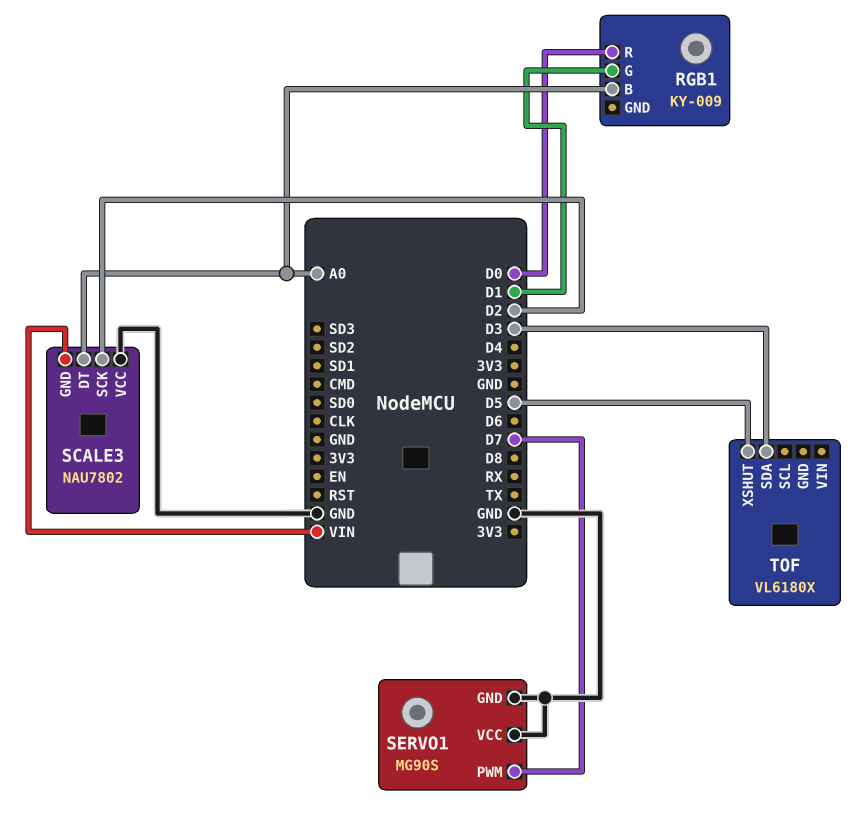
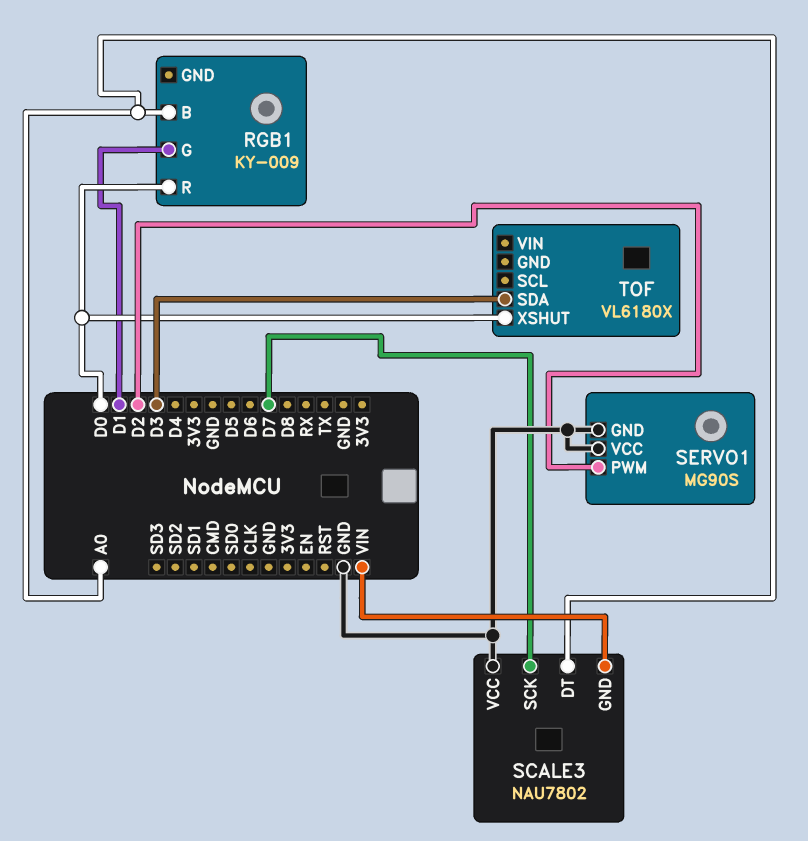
SCALE3 pin SCK: D2 -> D7
SERVO1 pin PWM: D7 -> D2
TOF pin XSHUT: D5 -> D0

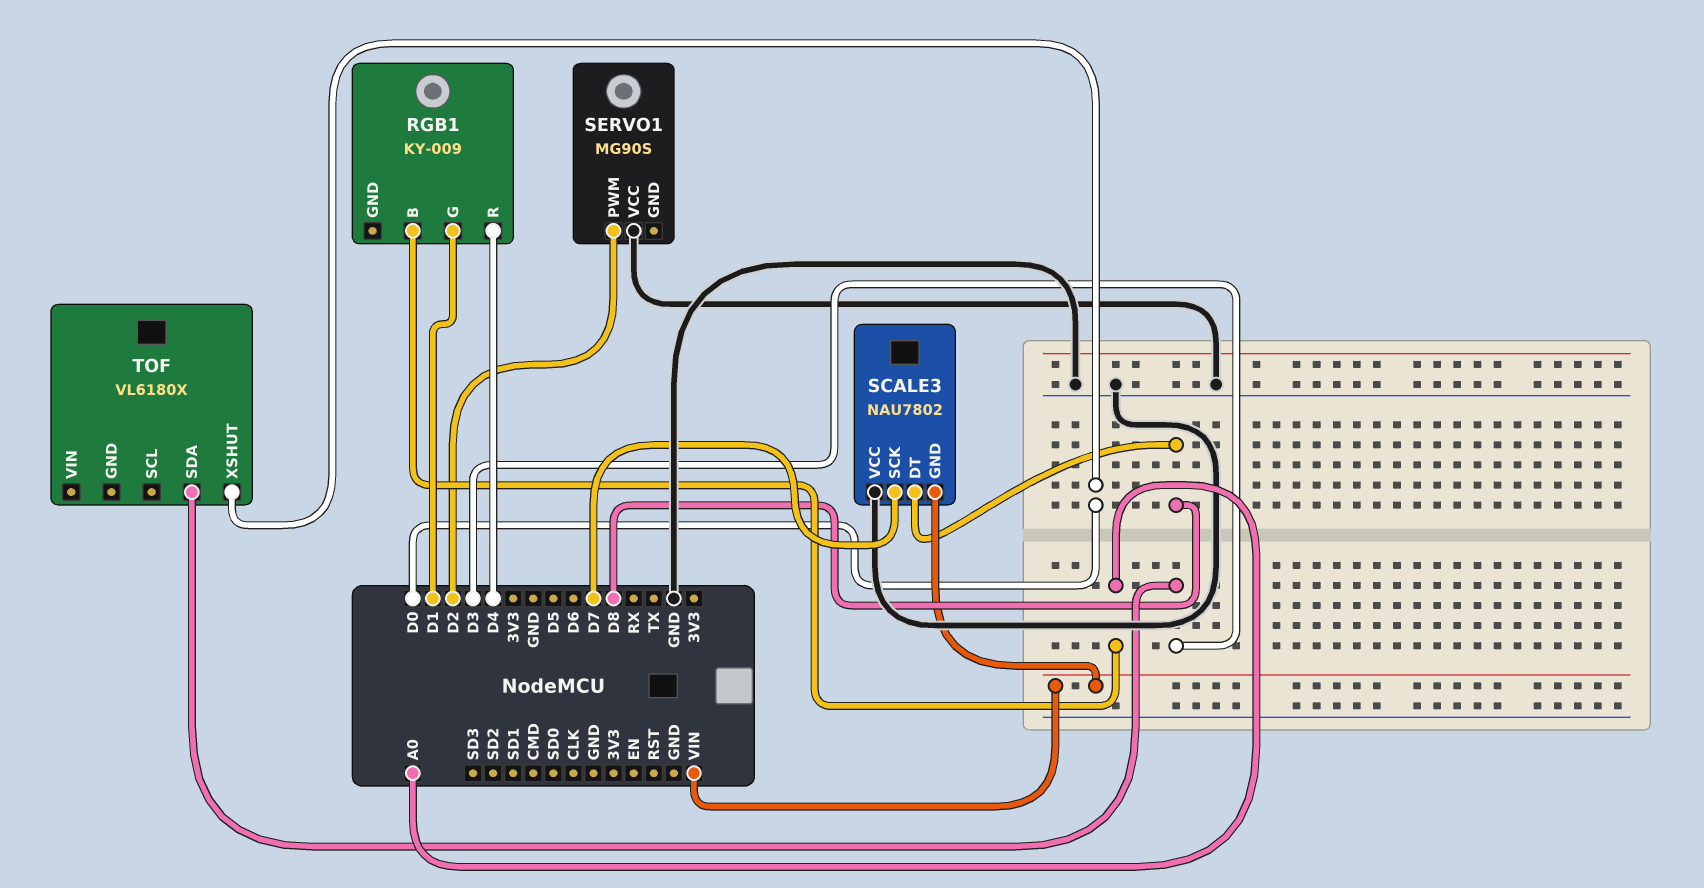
RGB1 pin R: D0 -> D4
SCALE3 pin DT: A0 -> D8
SERVO1 pin GND: GND -> none

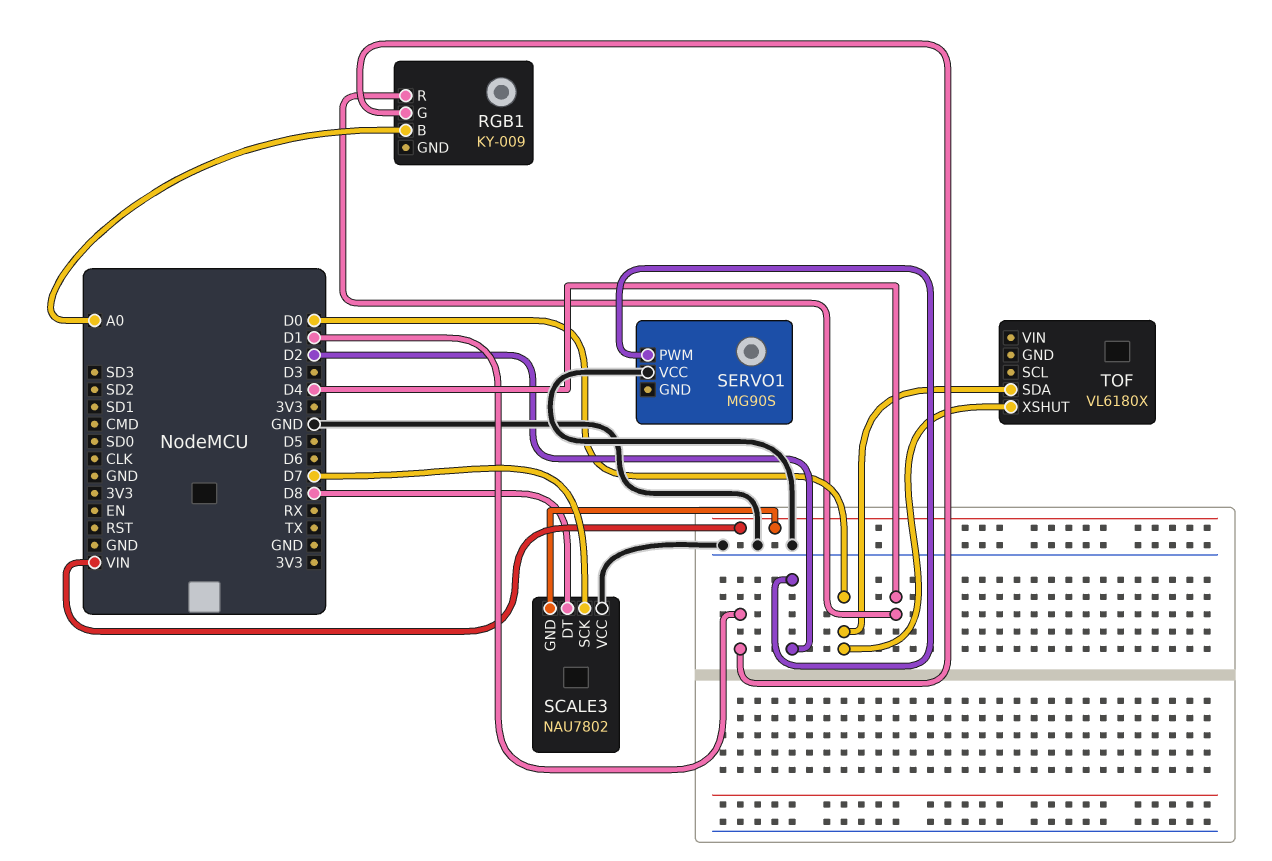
TOF pin SDA: D3 -> D0

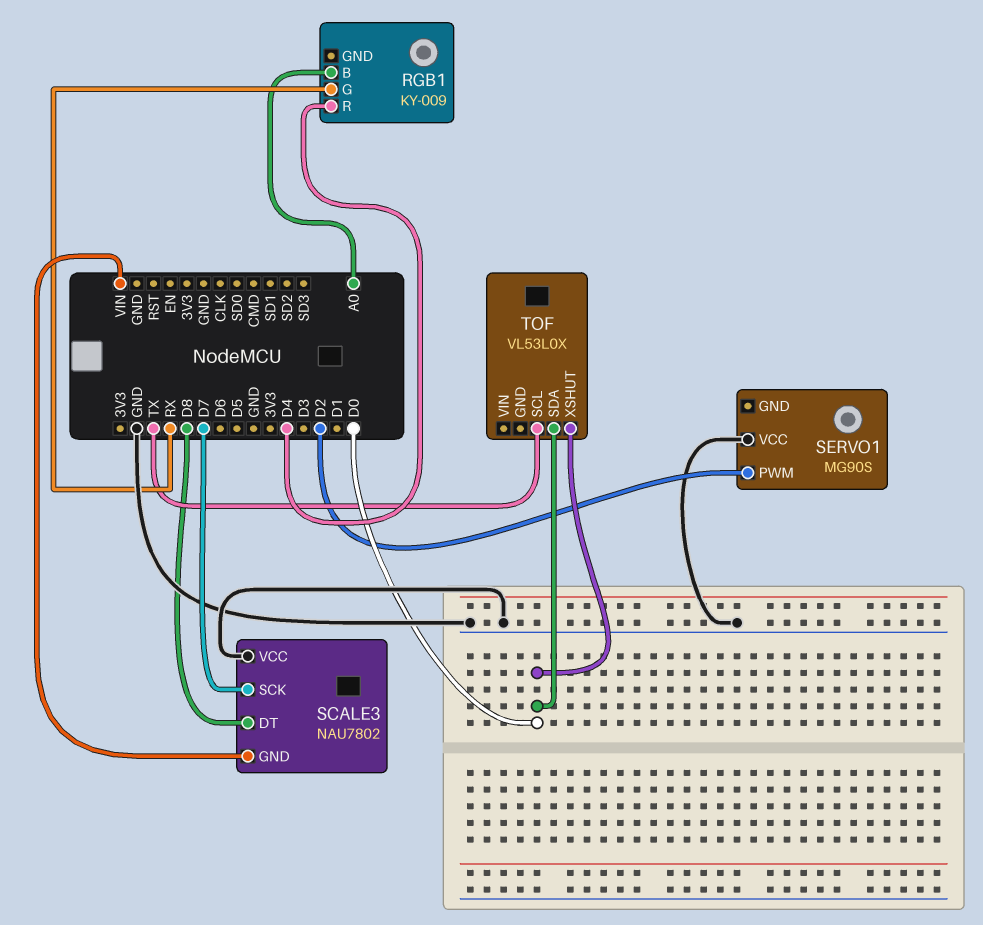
RGB1 pin G: D1 -> RX
TOF: VL6180X -> VL53L0X
TOF pin SCL: none -> TX

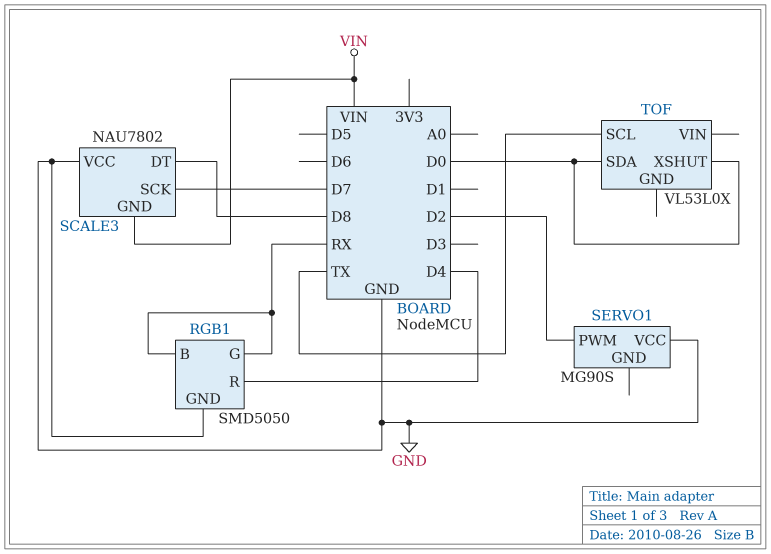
RGB1: KY-009 -> SMD5050
RGB1 pin B: A0 -> RX
RGB1 pin GND: none -> GND

